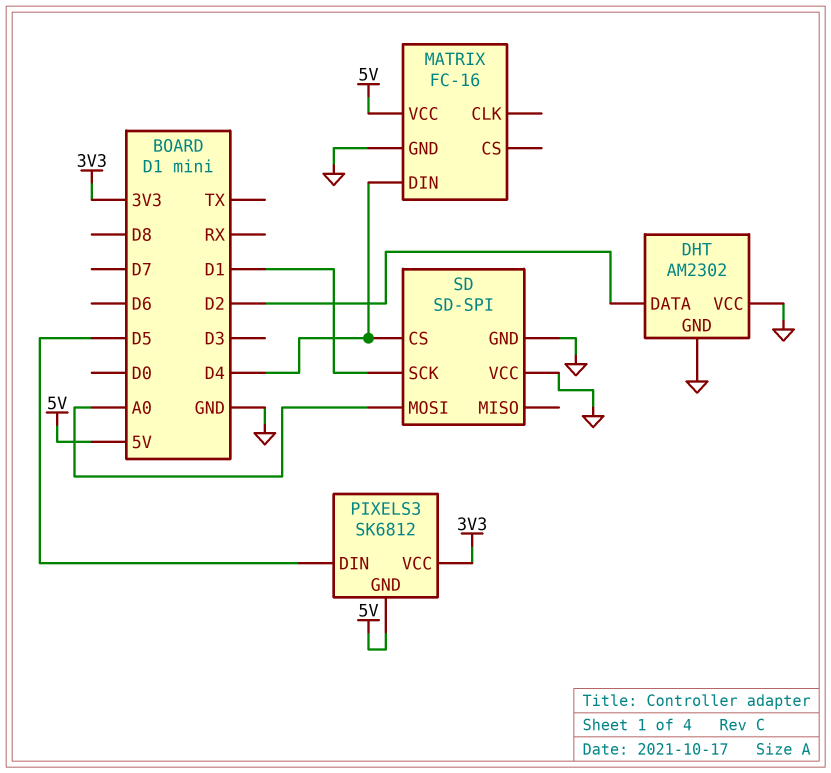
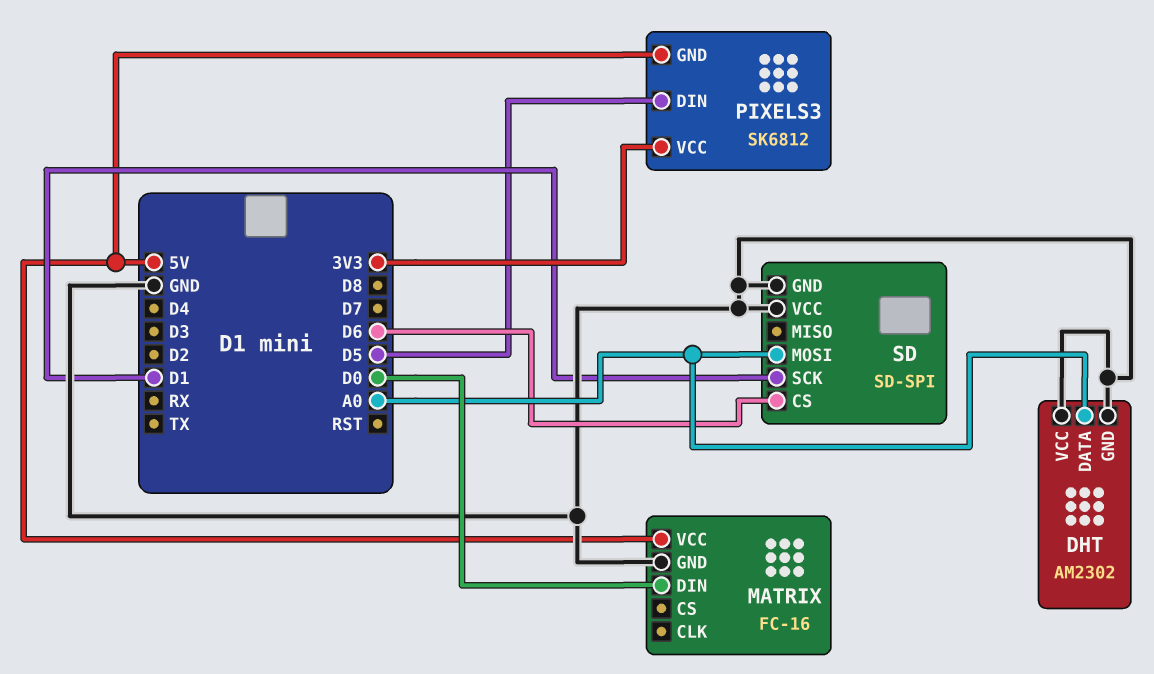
DHT pin DATA: D2 -> A0
MATRIX pin DIN: D4 -> D0
SD pin CS: D4 -> D6

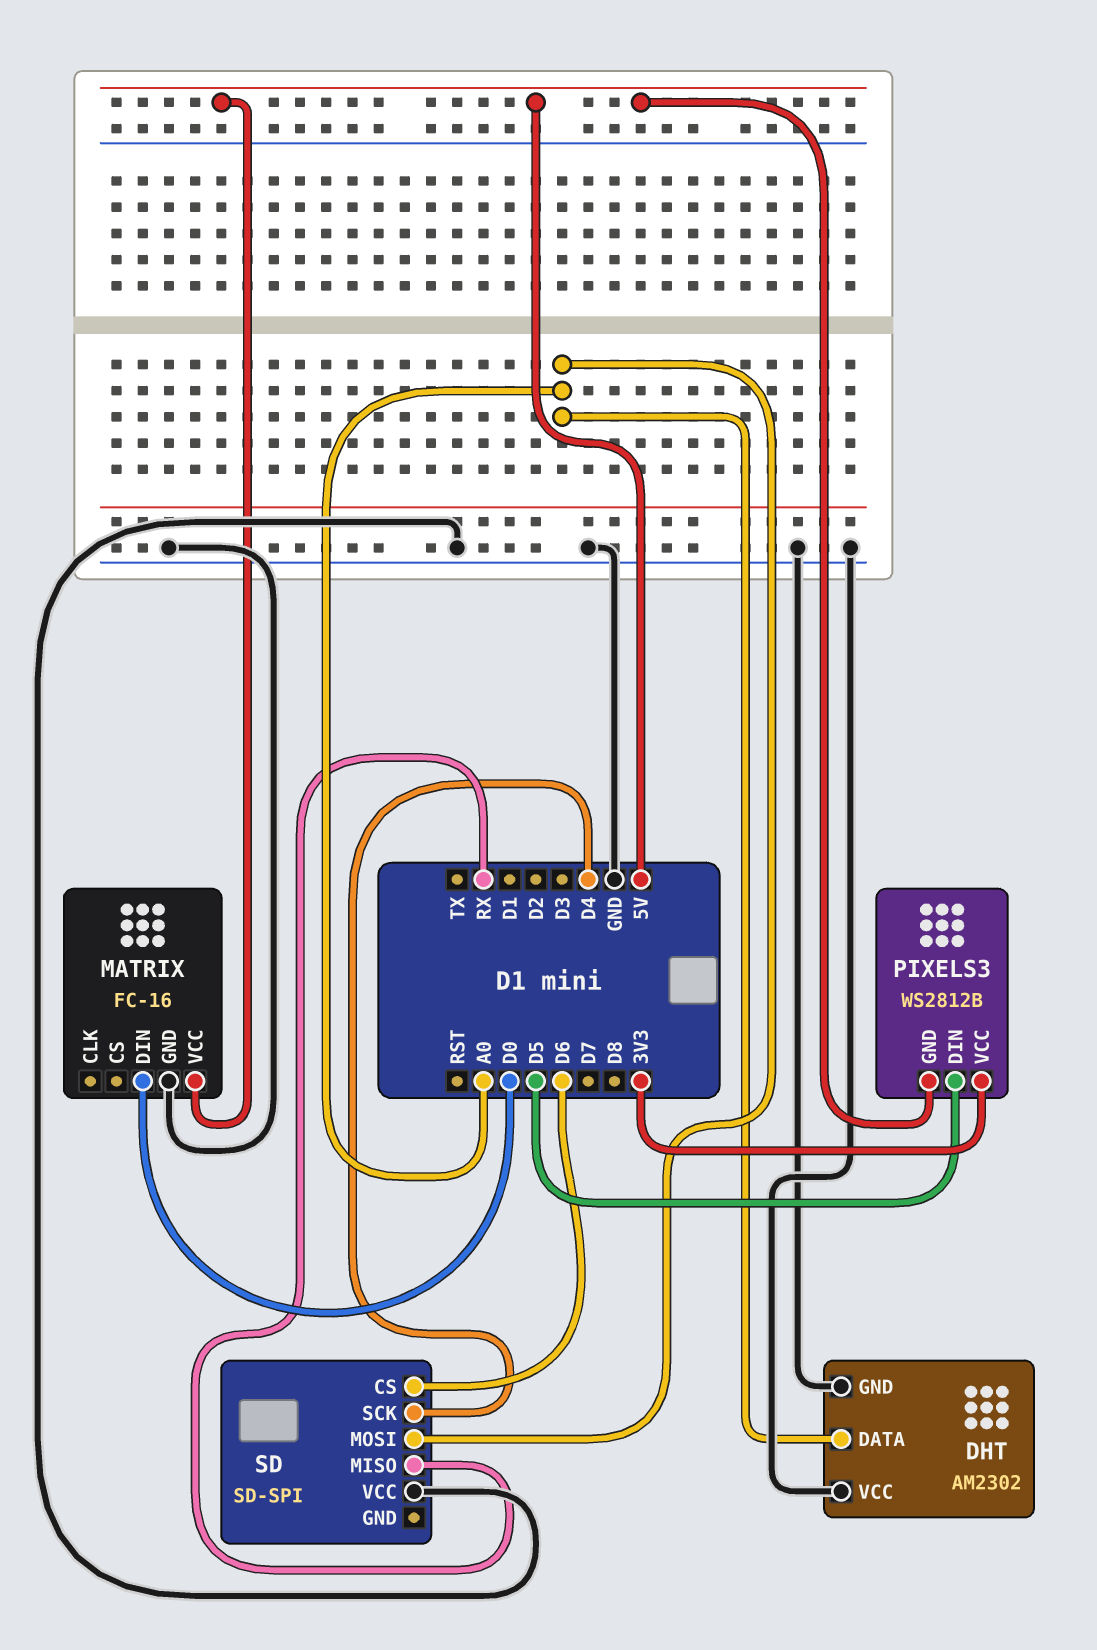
PIXELS3: SK6812 -> WS2812B
SD pin GND: GND -> none
SD pin MISO: none -> RX
SD pin SCK: D1 -> D4

